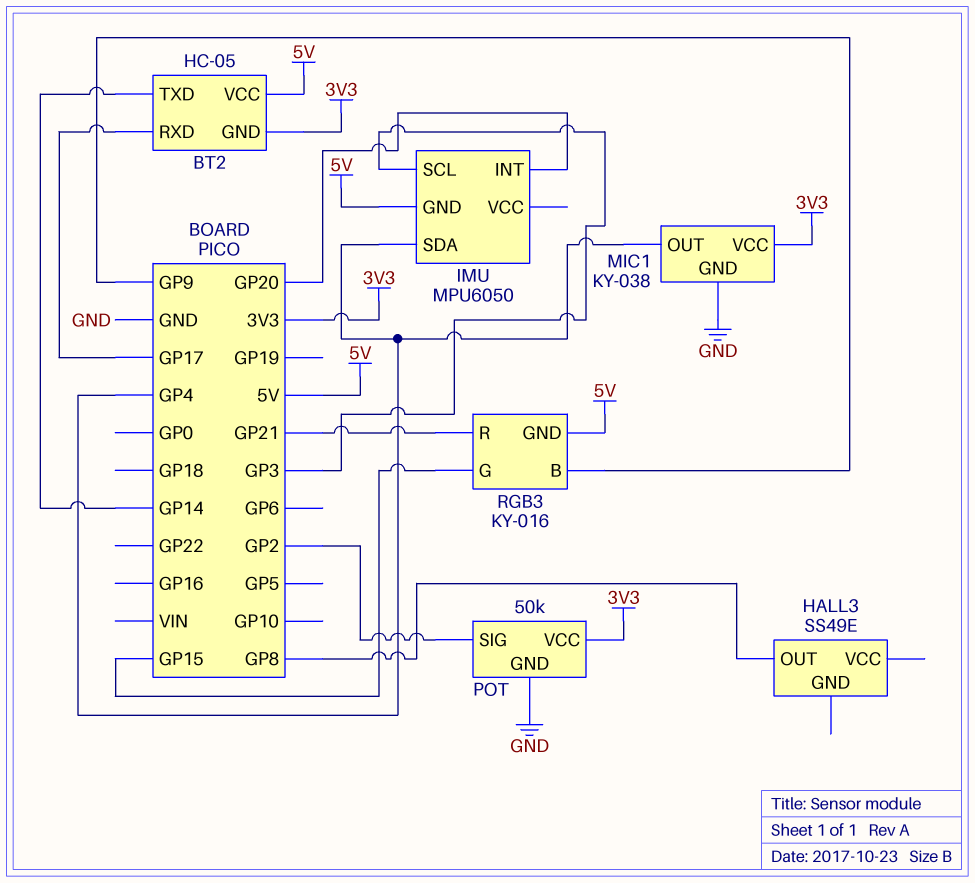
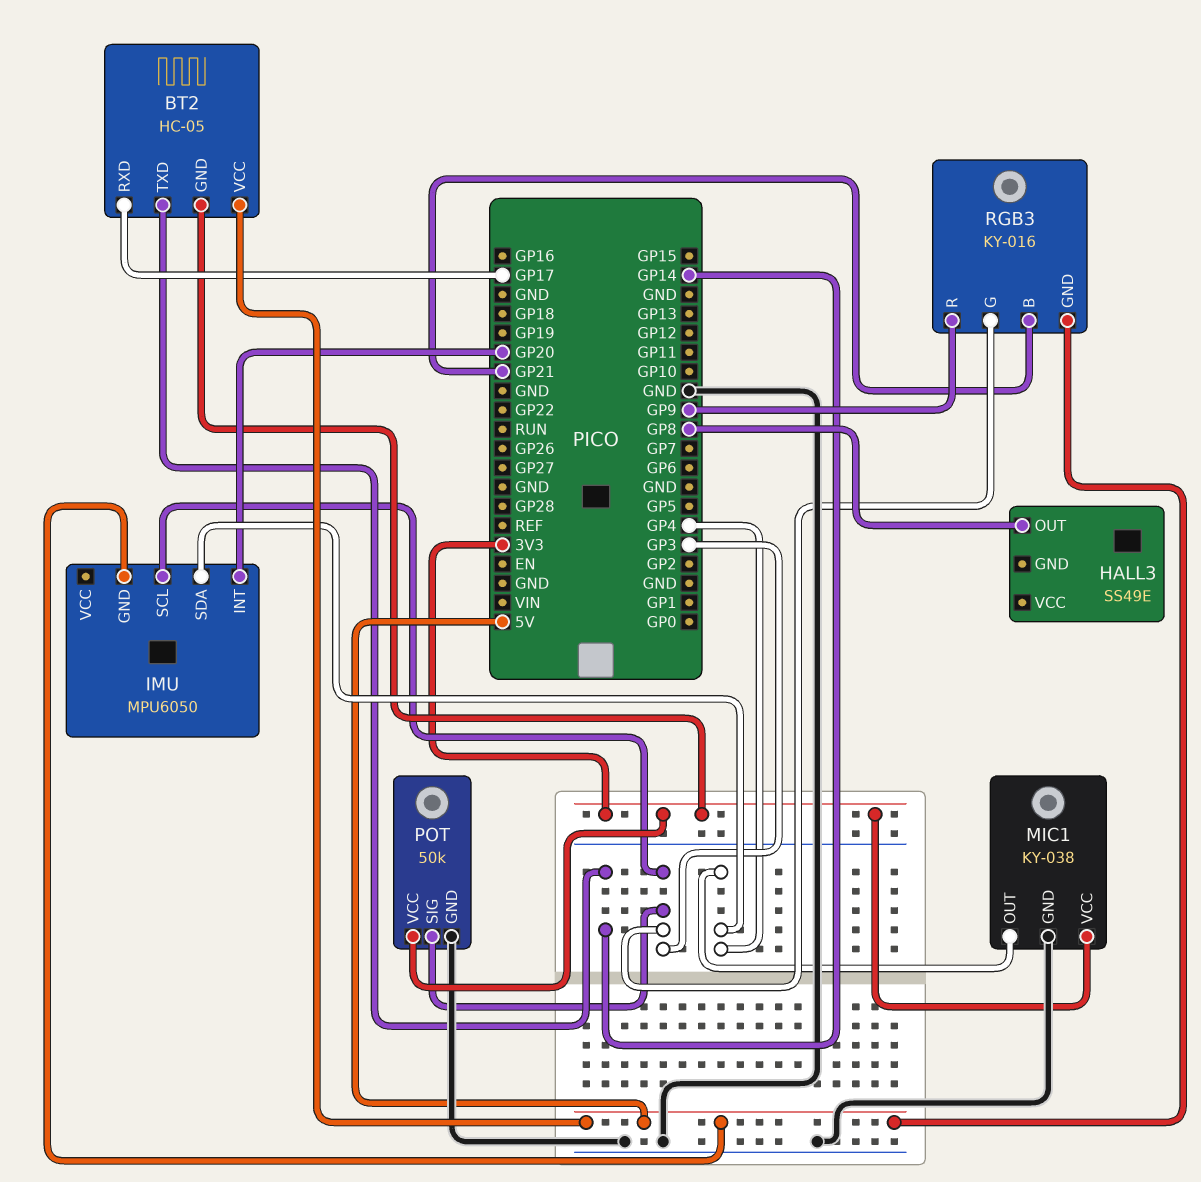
POT pin SIG: GP2 -> GP3
RGB3 pin B: GP9 -> GP21
RGB3 pin G: GP15 -> GP3
RGB3 pin R: GP21 -> GP9

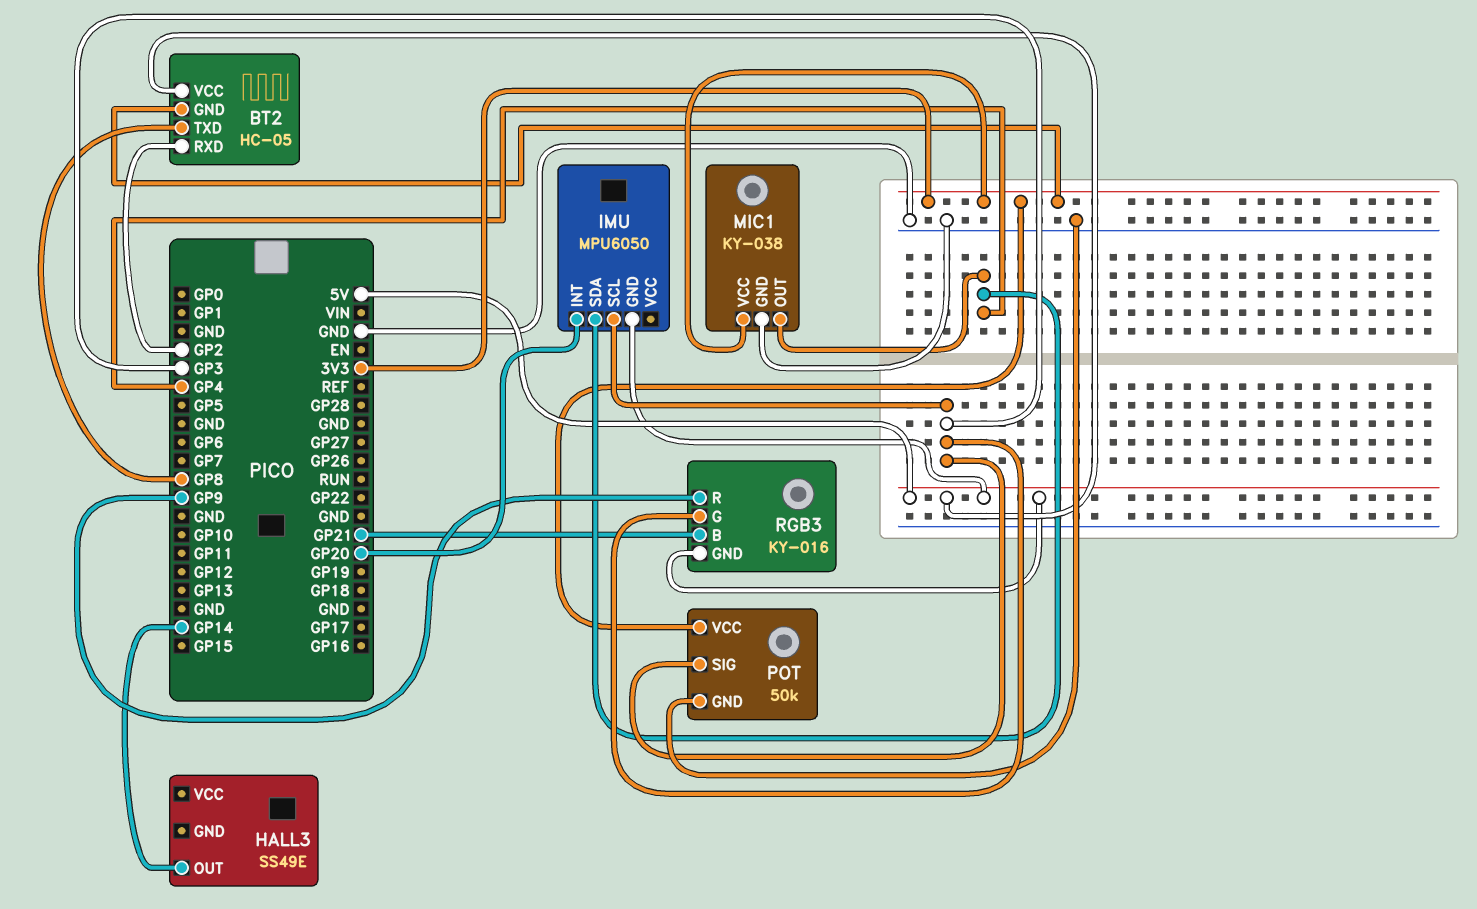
BT2 pin RXD: GP17 -> GP2
BT2 pin TXD: GP14 -> GP8
HALL3 pin OUT: GP8 -> GP14

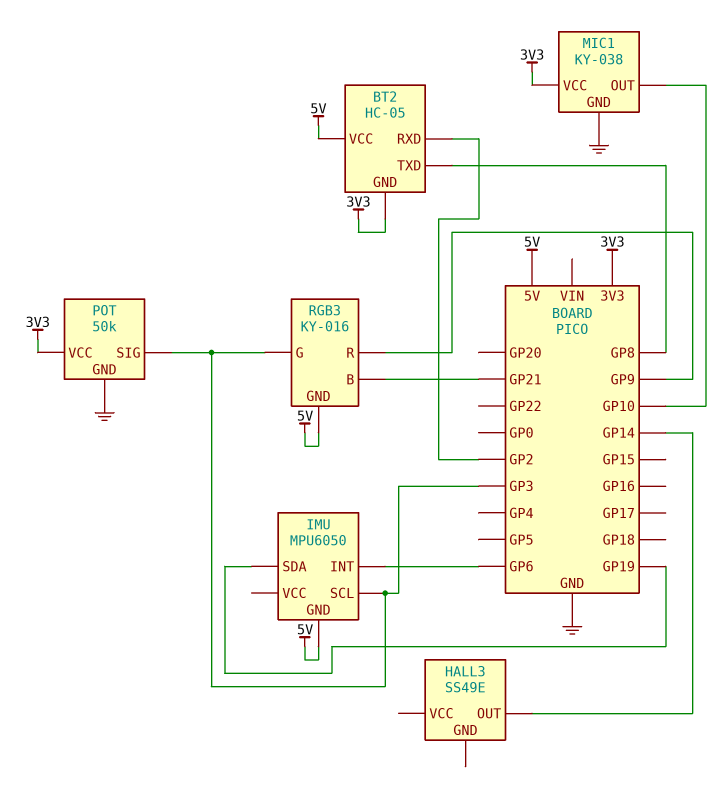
IMU pin INT: GP20 -> GP6
IMU pin SDA: GP4 -> GP19
MIC1 pin OUT: GP4 -> GP10

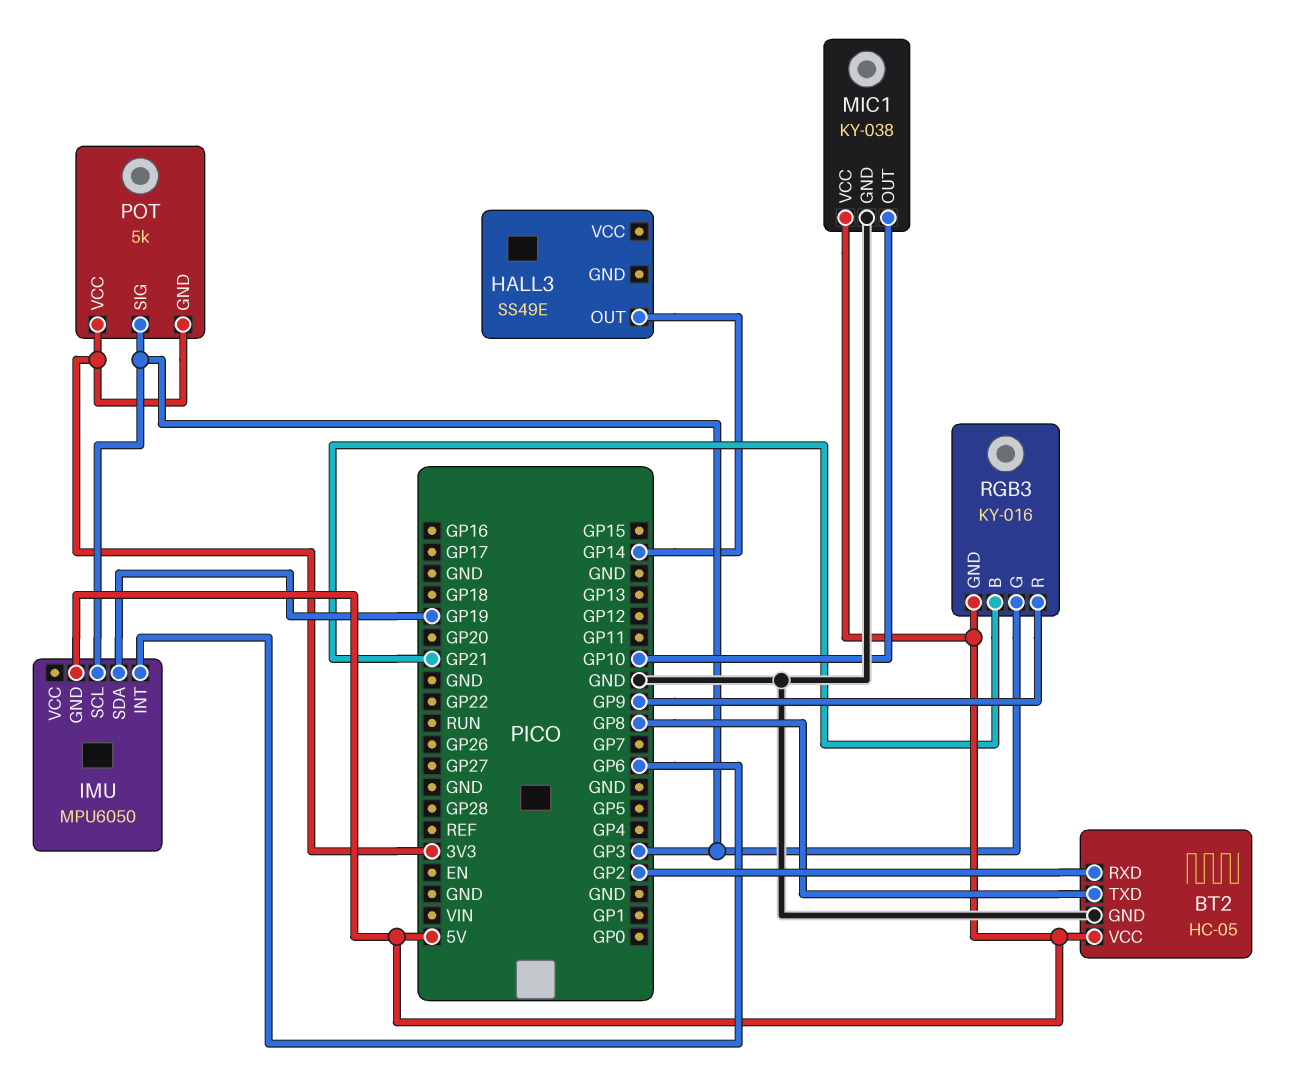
BT2 pin GND: 3V3 -> GND
MIC1 pin VCC: 3V3 -> 5V
POT: 50k -> 5k
POT pin GND: GND -> 3V3

